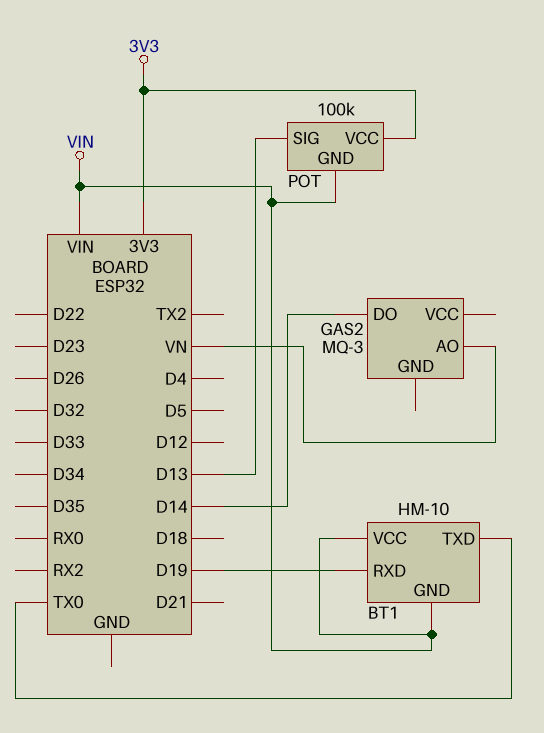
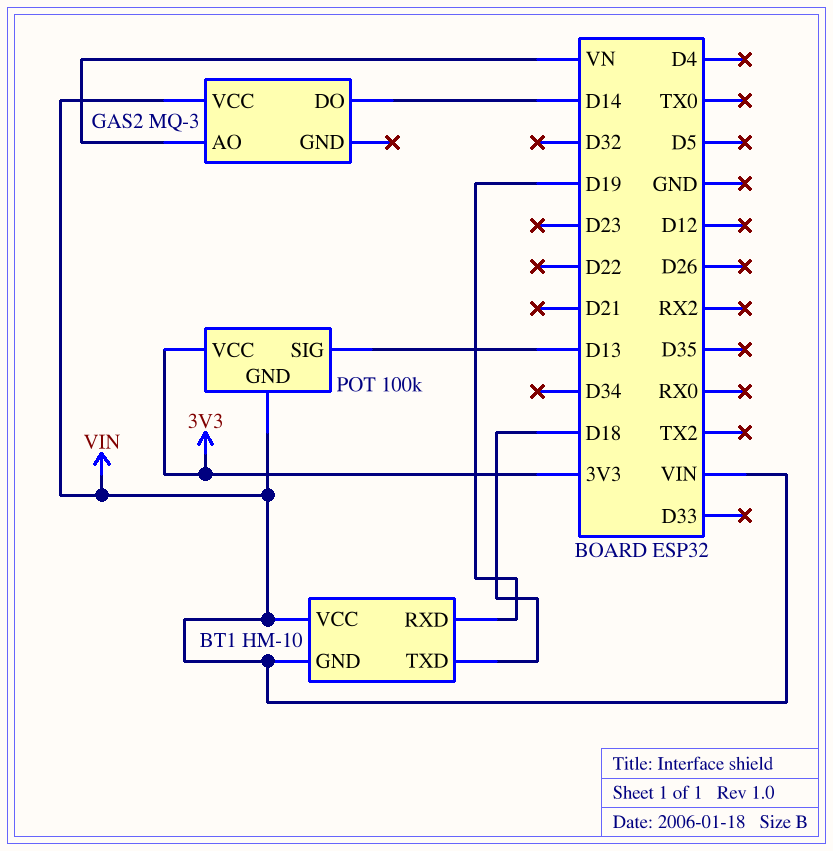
BT1 pin TXD: TX0 -> D18
GAS2 pin VCC: none -> VIN

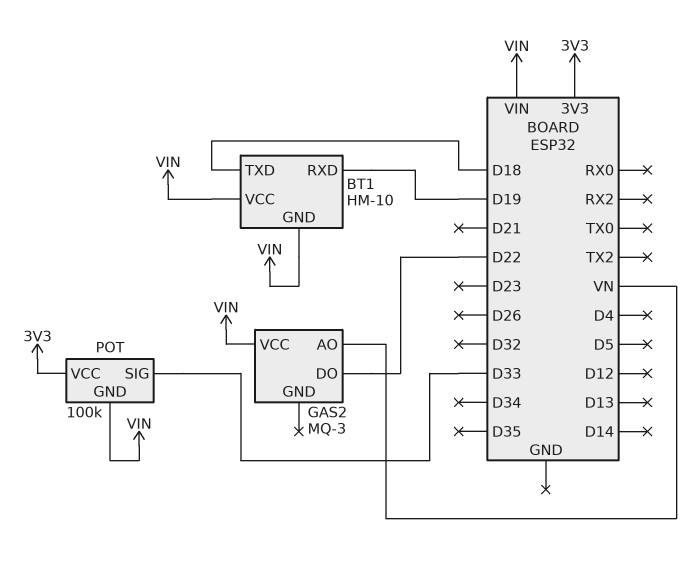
GAS2 pin DO: D14 -> D22
POT pin SIG: D13 -> D33

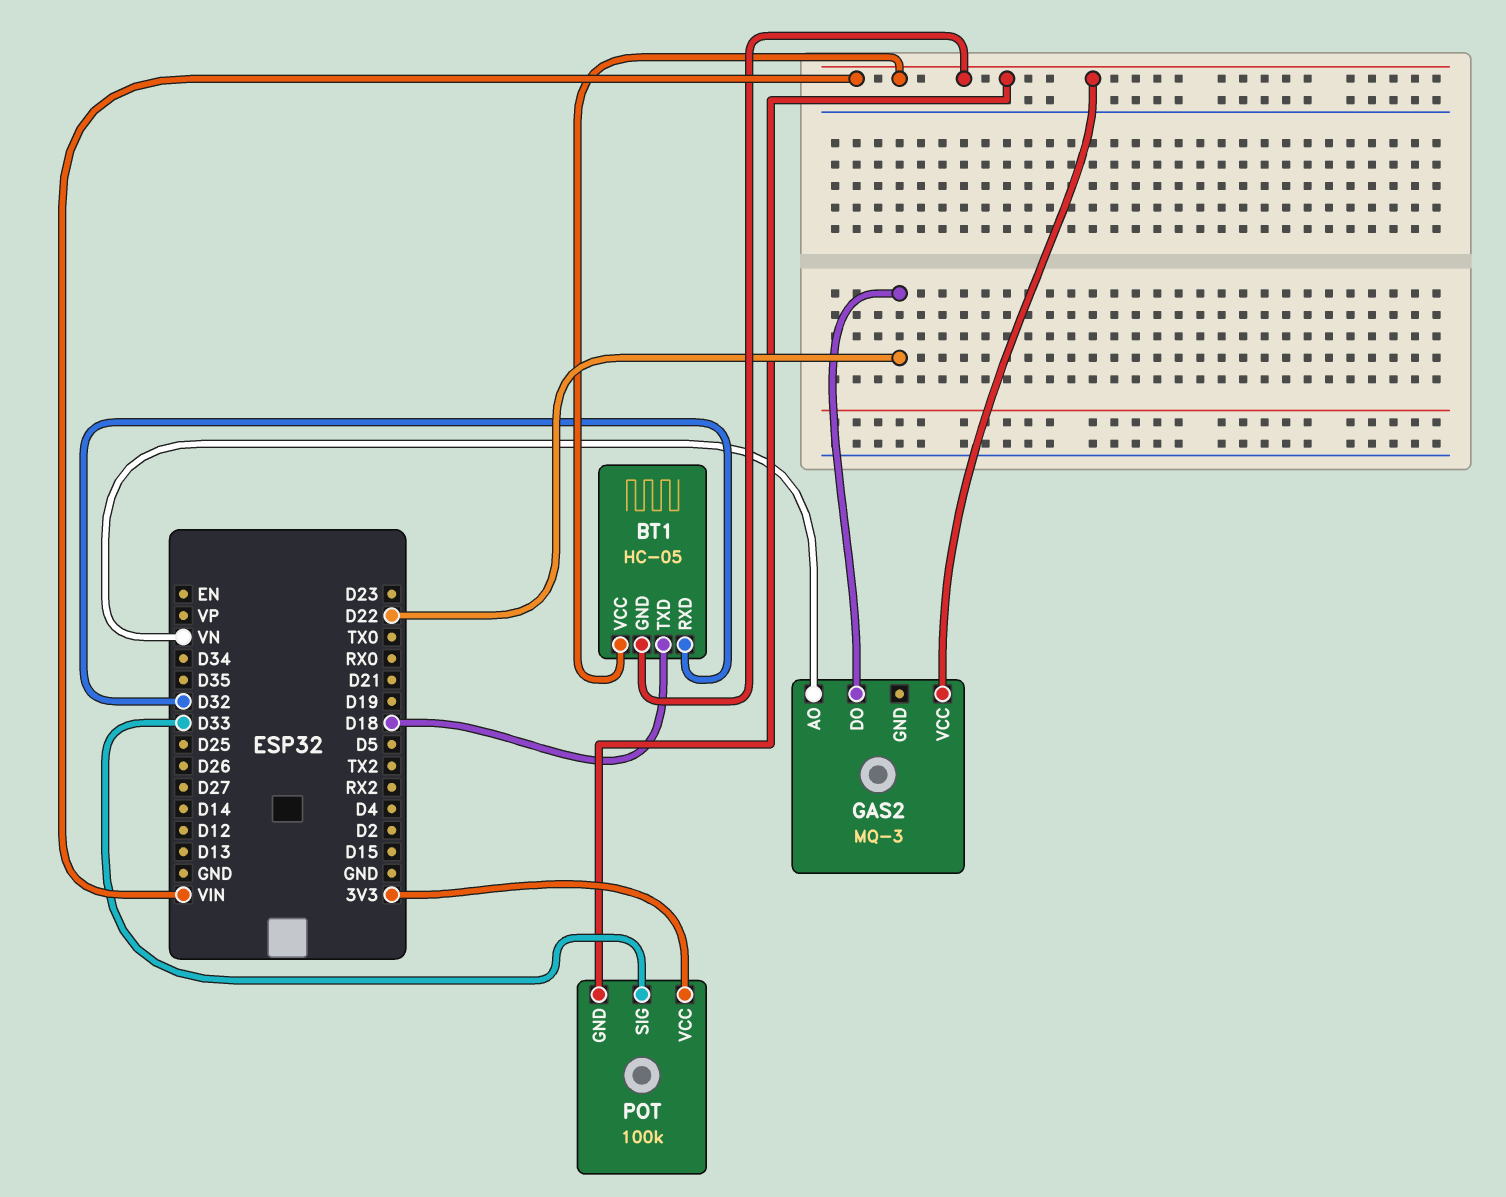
BT1: HM-10 -> HC-05
BT1 pin RXD: D19 -> D32

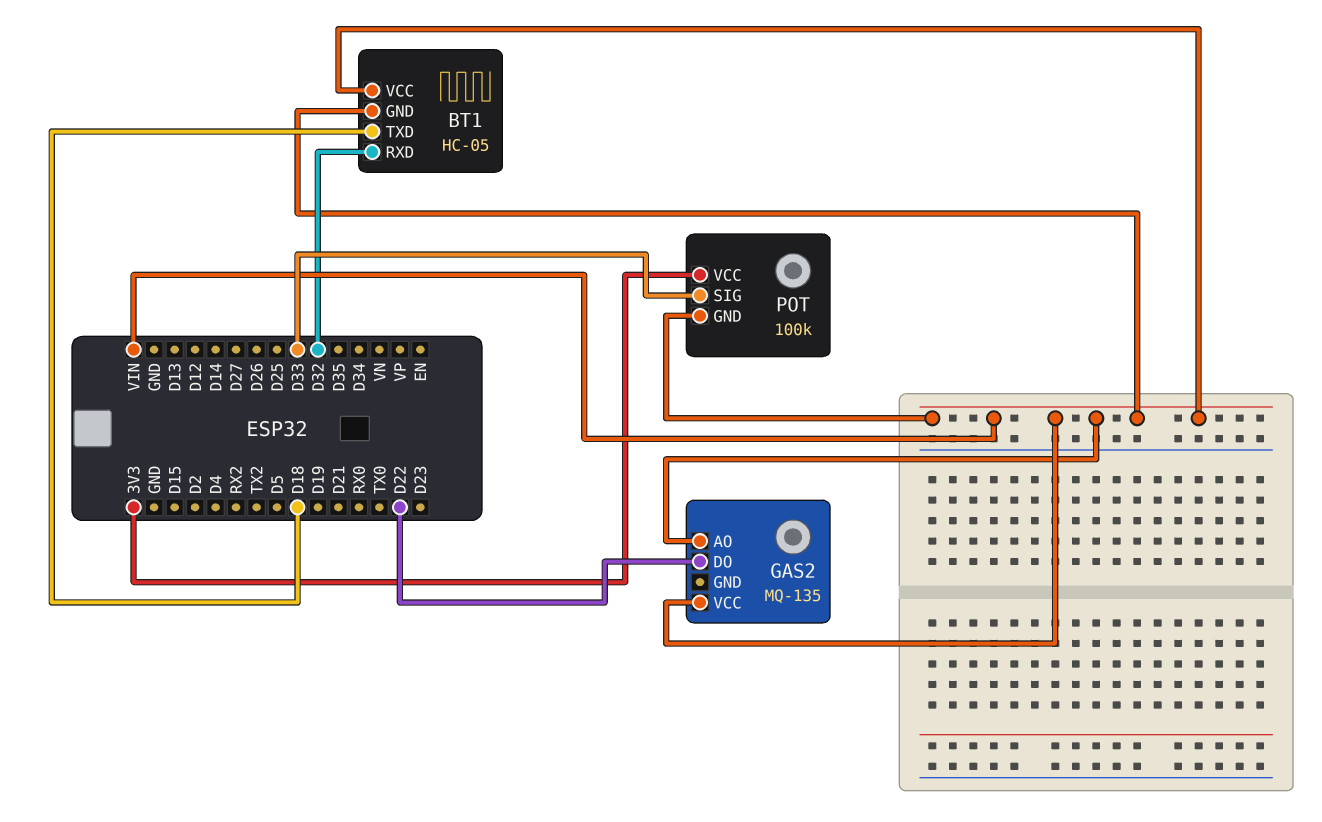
GAS2: MQ-3 -> MQ-135
GAS2 pin AO: VN -> VIN

